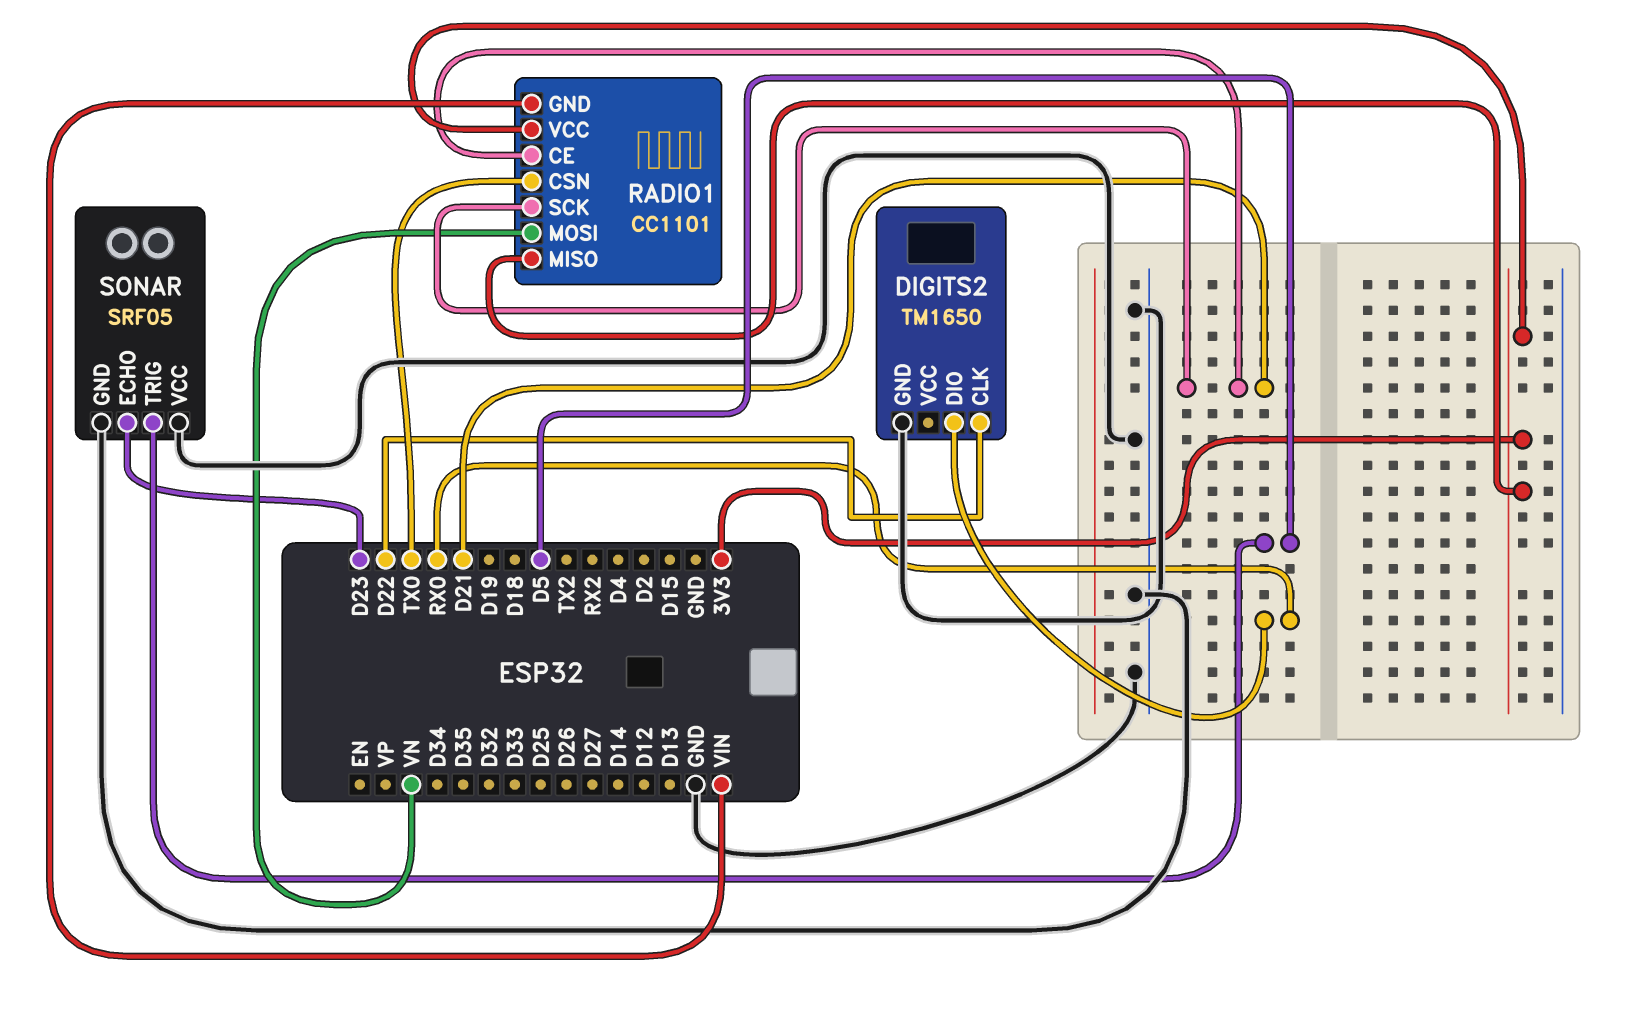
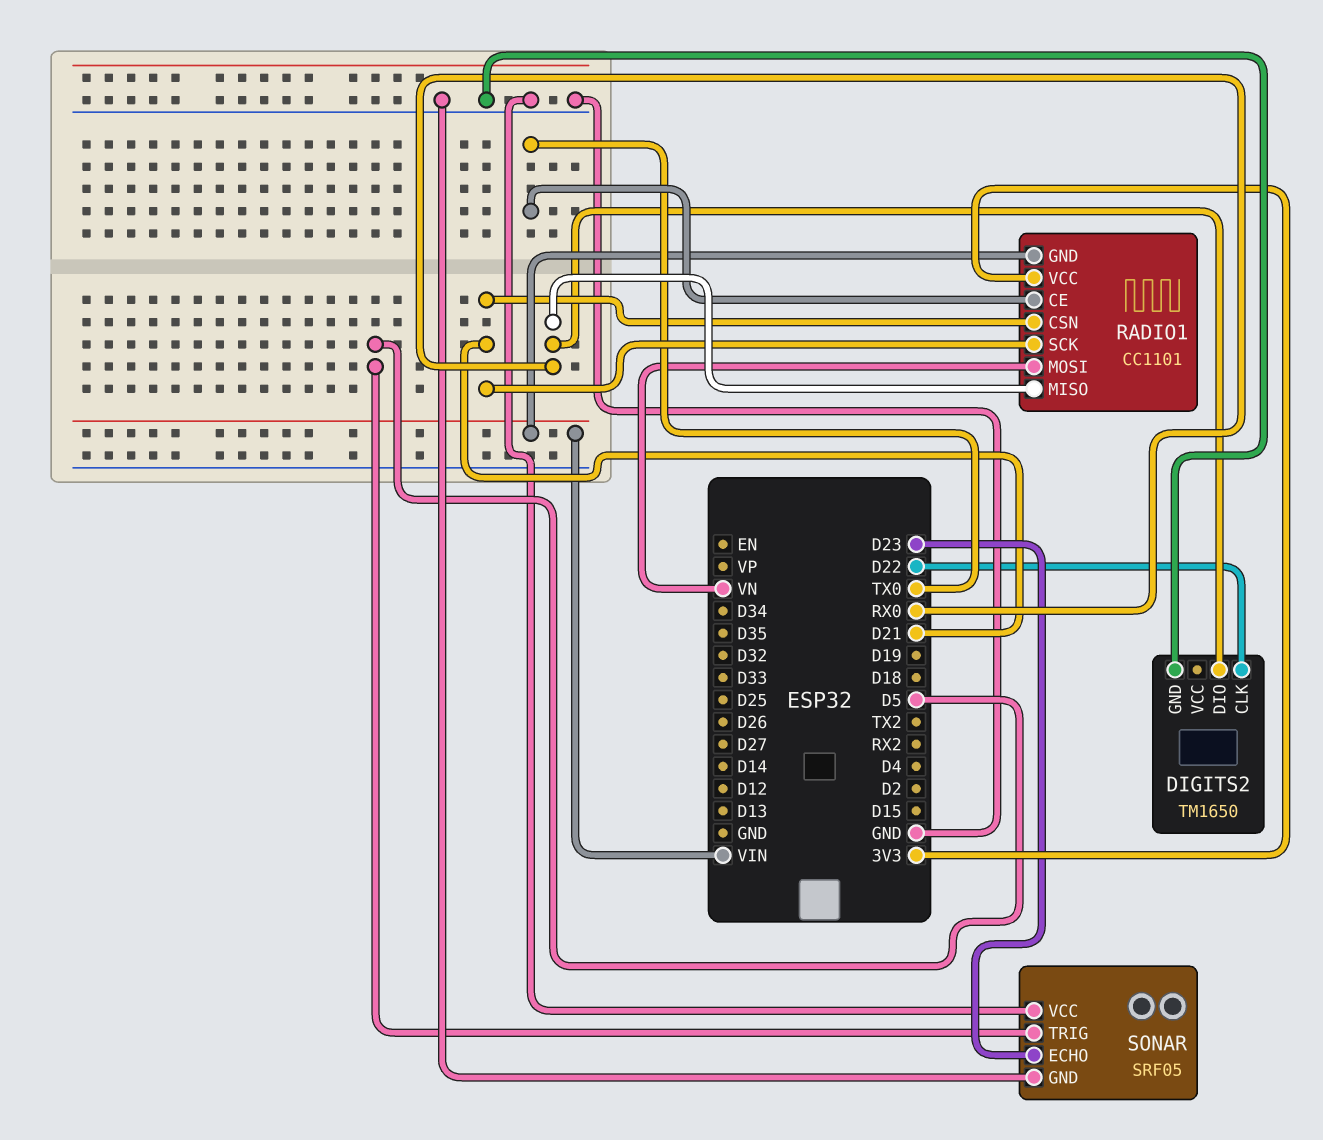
RADIO1 pin CE: D21 -> TX0
RADIO1 pin CSN: TX0 -> D21
RADIO1 pin MISO: 3V3 -> RX0

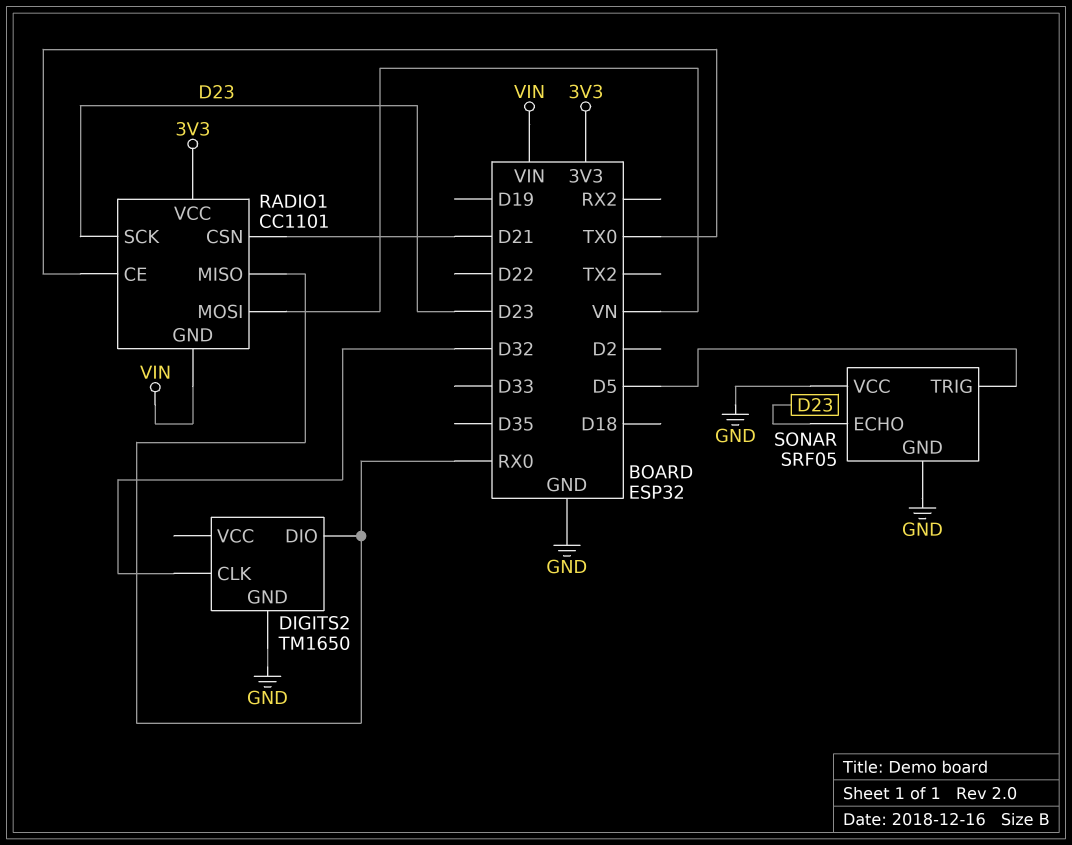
DIGITS2 pin CLK: D22 -> D32
RADIO1 pin SCK: D21 -> D23

